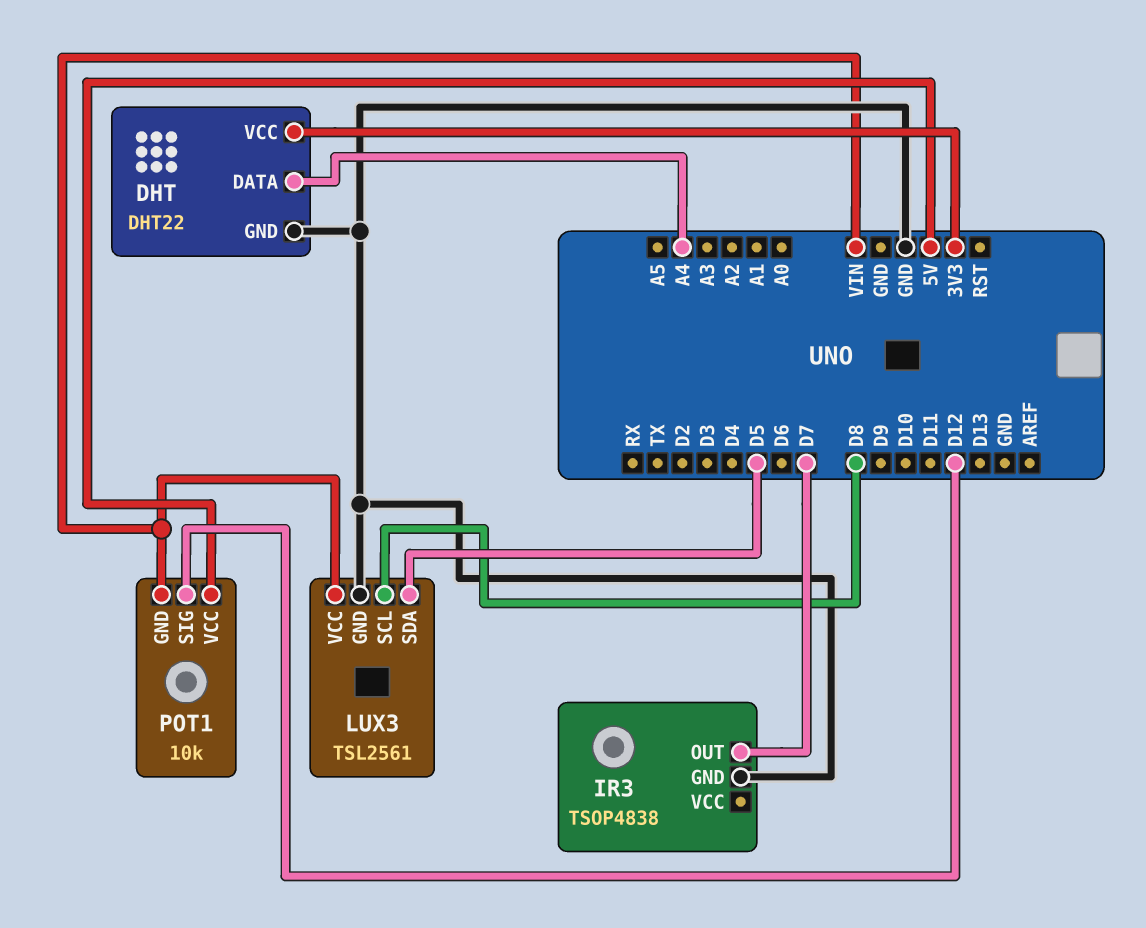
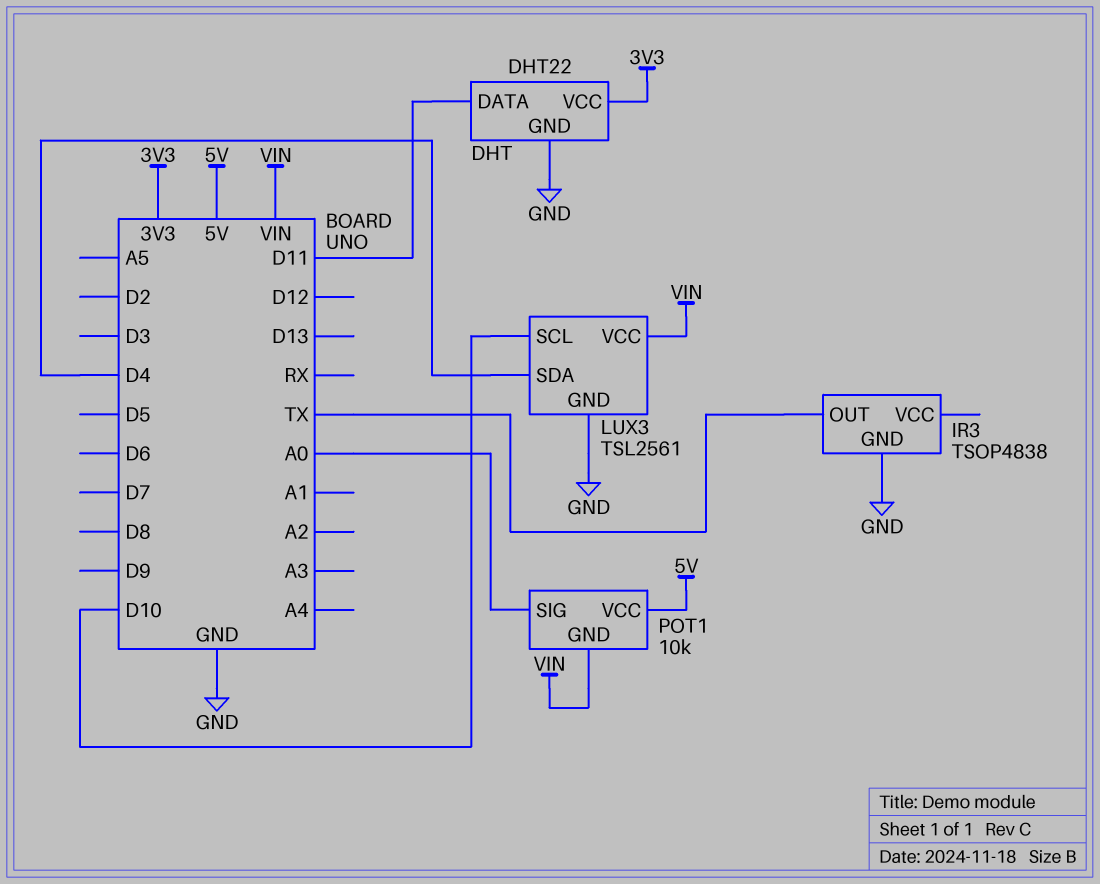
DHT pin DATA: A4 -> D11
IR3 pin OUT: D7 -> TX
LUX3 pin SCL: D8 -> D10
LUX3 pin SDA: D5 -> D4
POT1 pin SIG: D12 -> A0

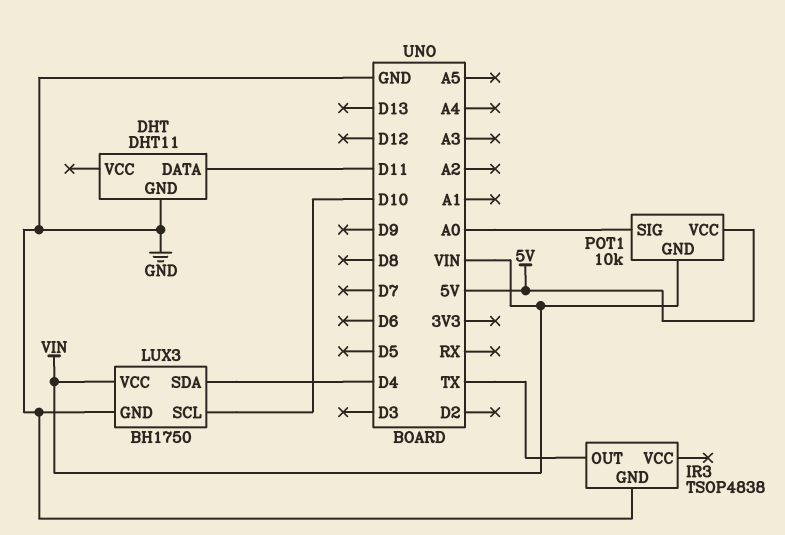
DHT: DHT22 -> DHT11
DHT pin VCC: 3V3 -> none
LUX3: TSL2561 -> BH1750

